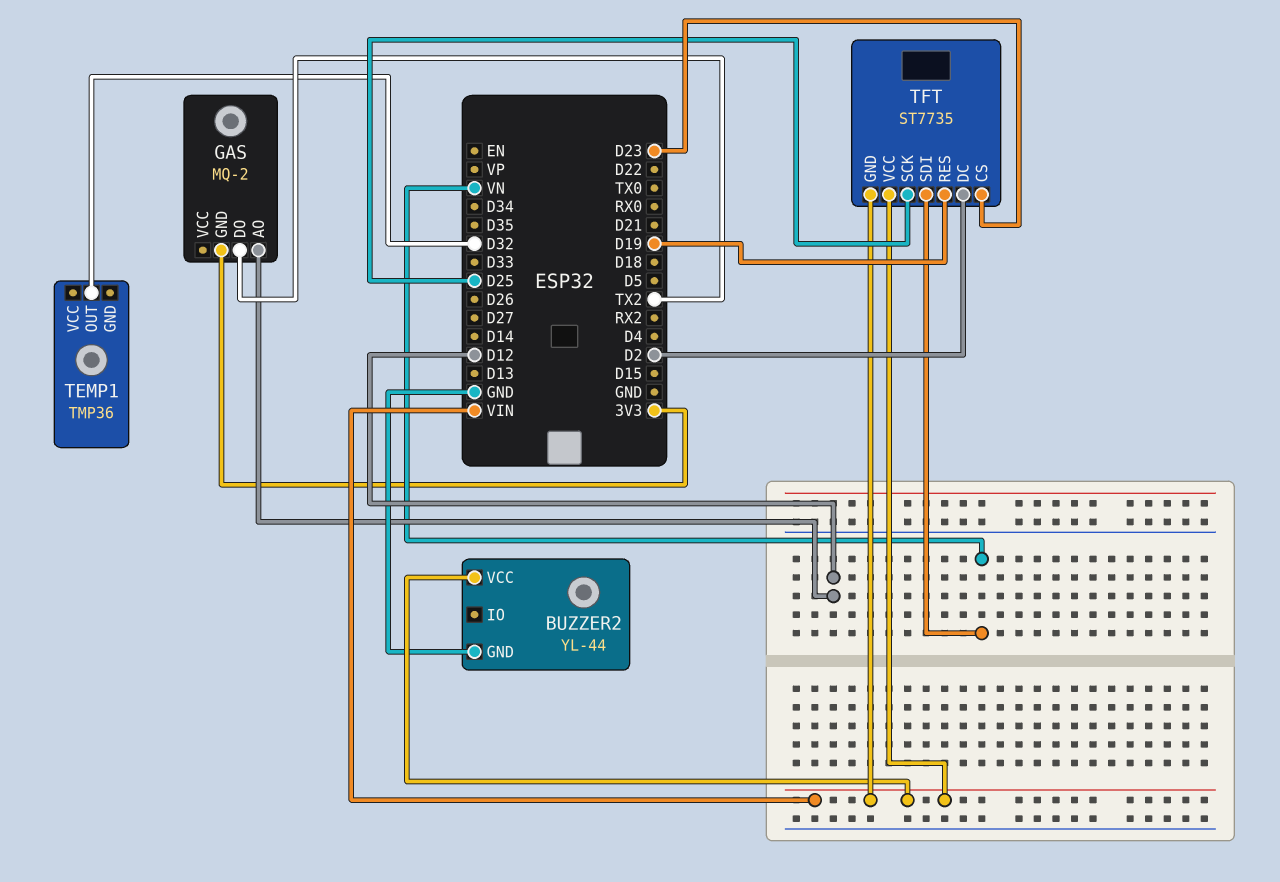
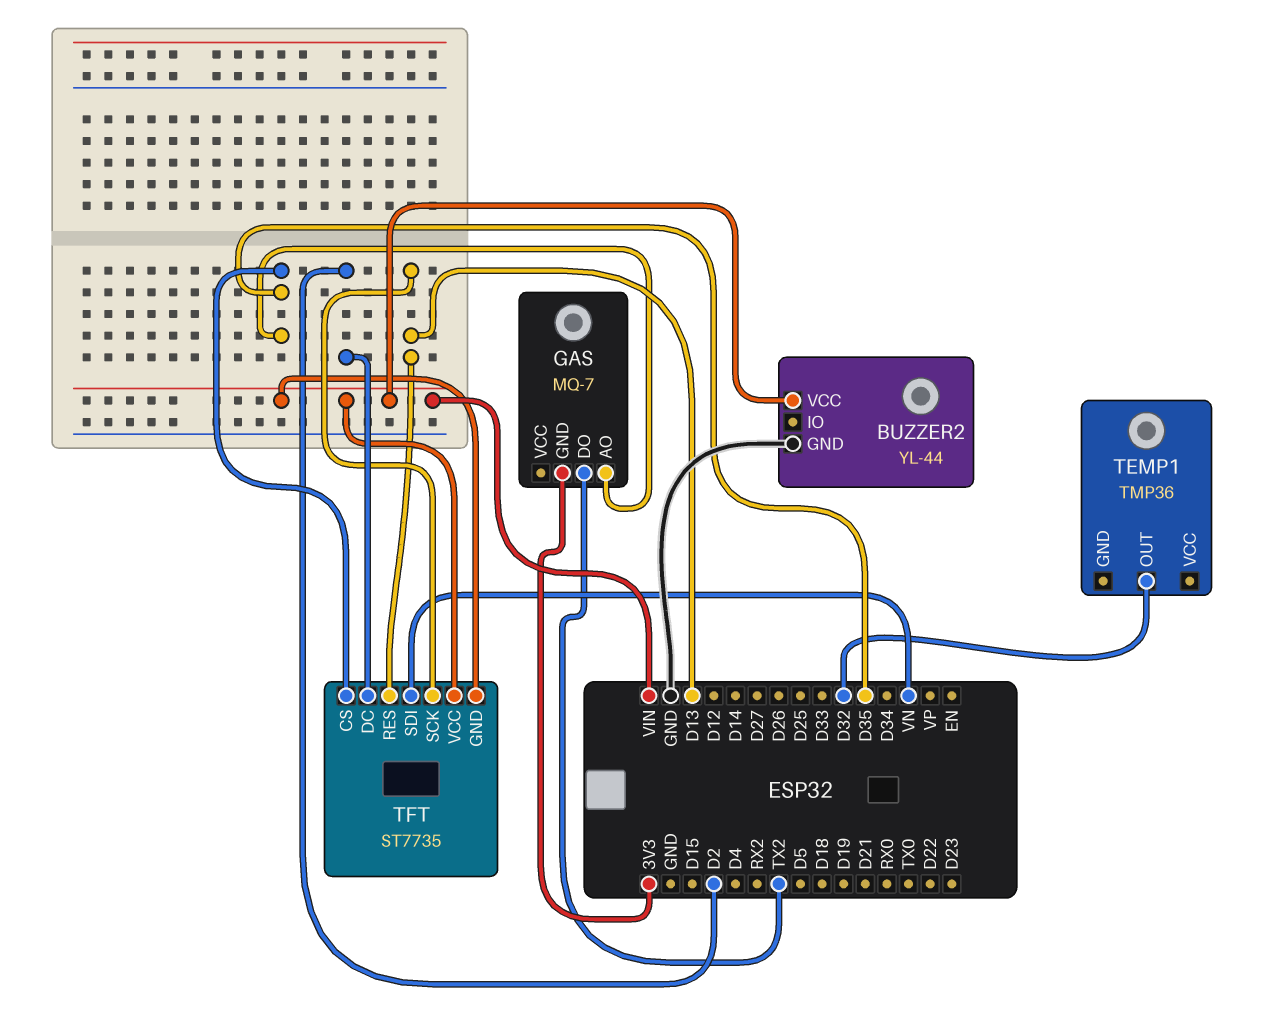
GAS: MQ-2 -> MQ-7
GAS pin AO: D12 -> D35
TFT pin CS: D23 -> D35
TFT pin RES: D19 -> D13
TFT pin SCK: D25 -> D13

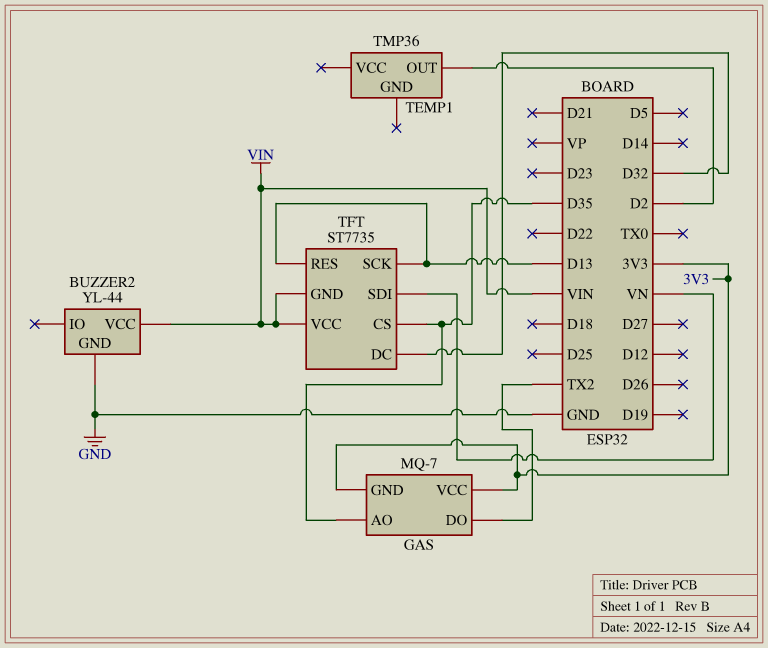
GAS pin VCC: none -> 3V3
TEMP1 pin OUT: D32 -> D2
TFT pin DC: D2 -> D32

